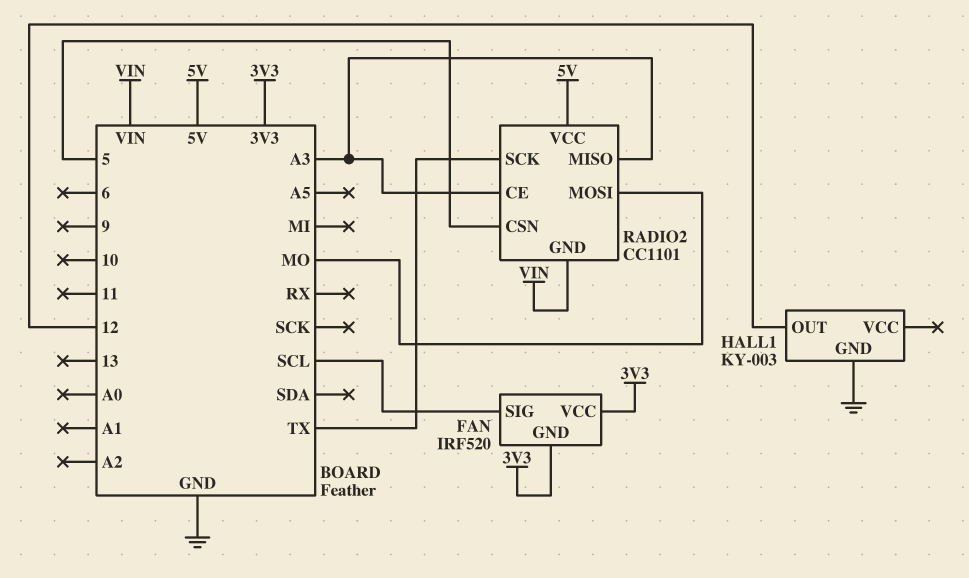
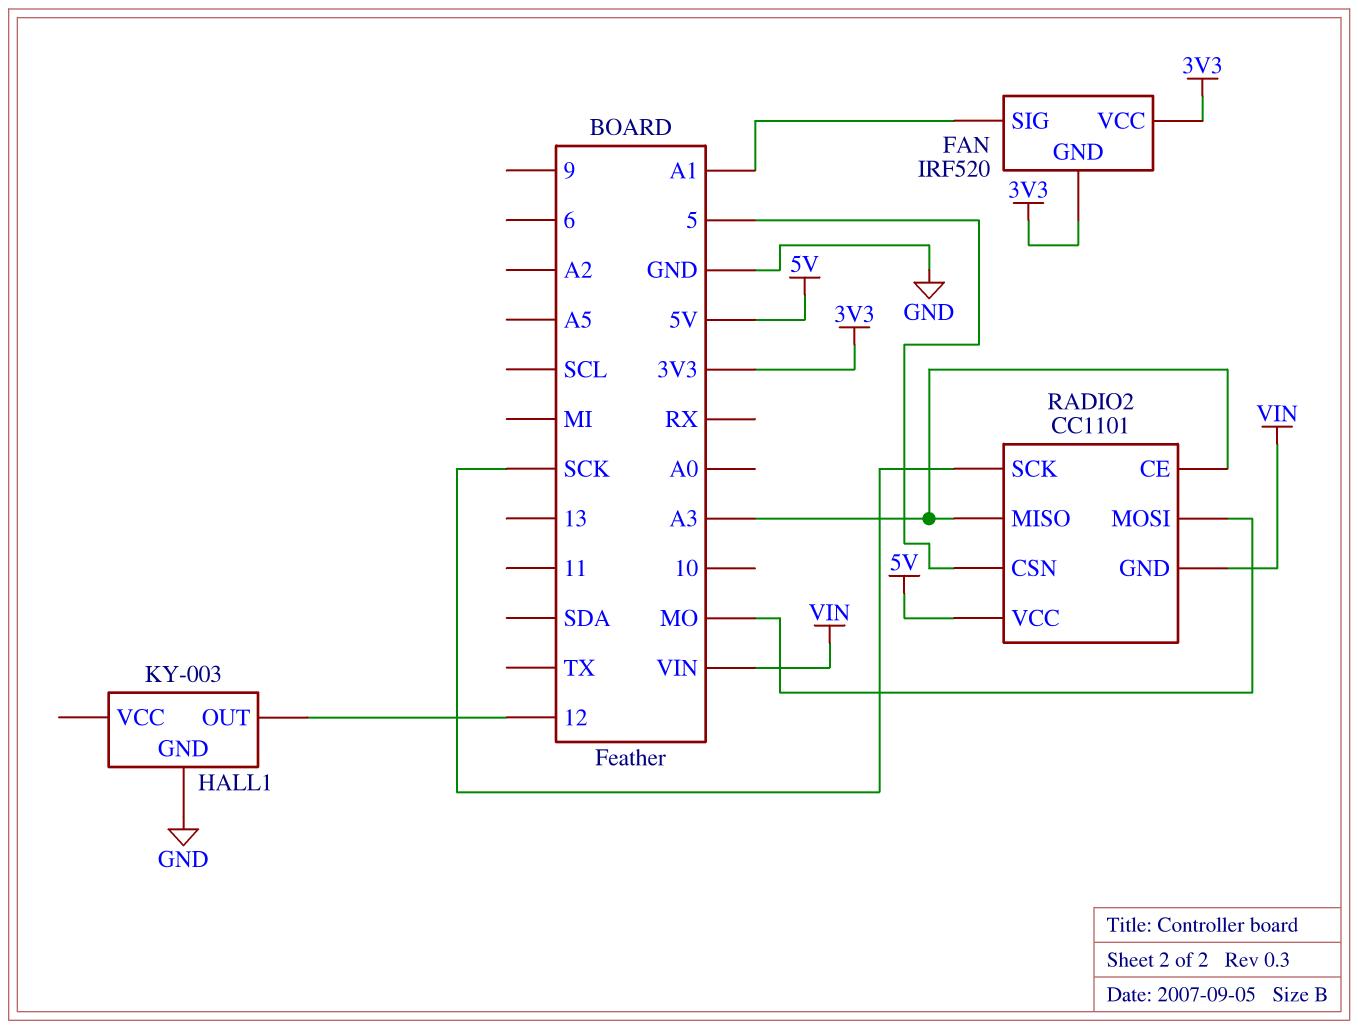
FAN pin SIG: SCL -> A1
RADIO2 pin SCK: TX -> SCK

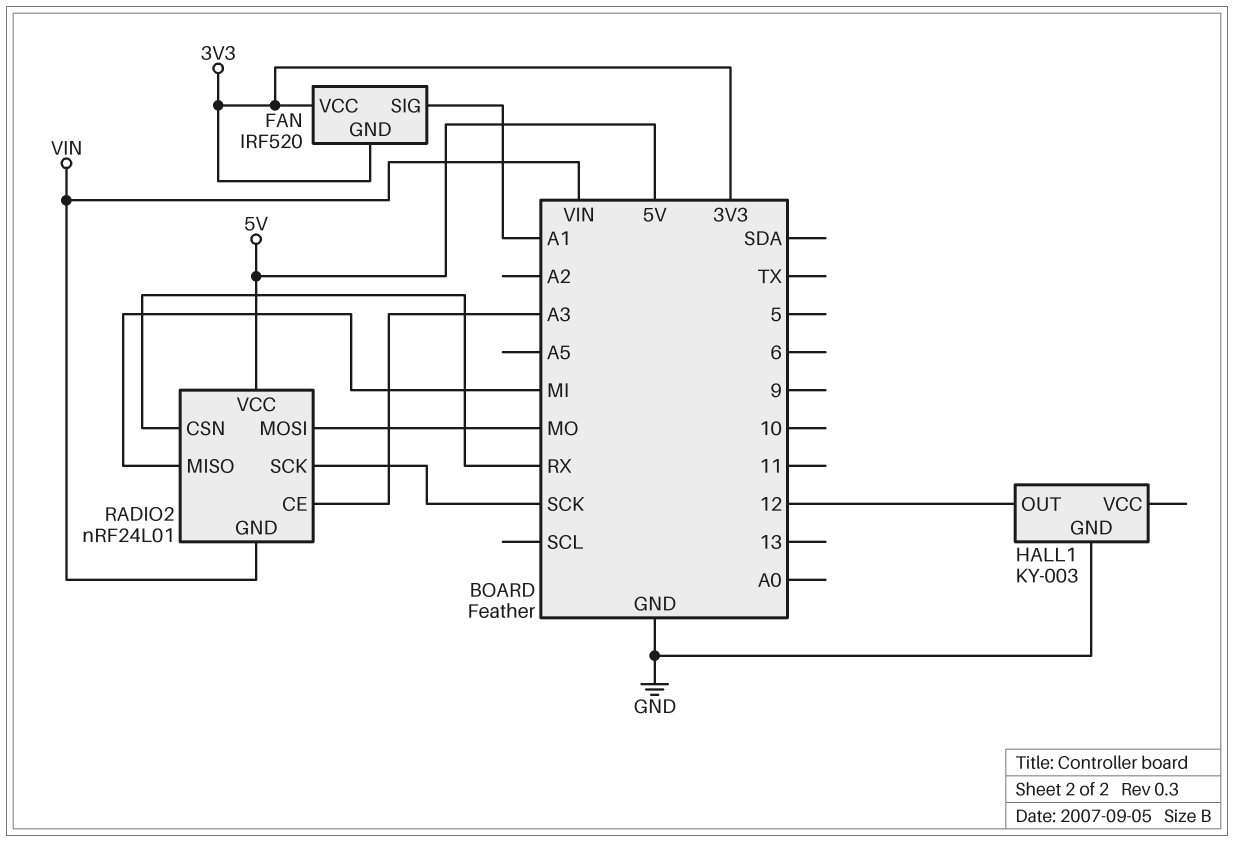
RADIO2: CC1101 -> nRF24L01
RADIO2 pin CSN: 5 -> RX
RADIO2 pin MISO: A3 -> MI

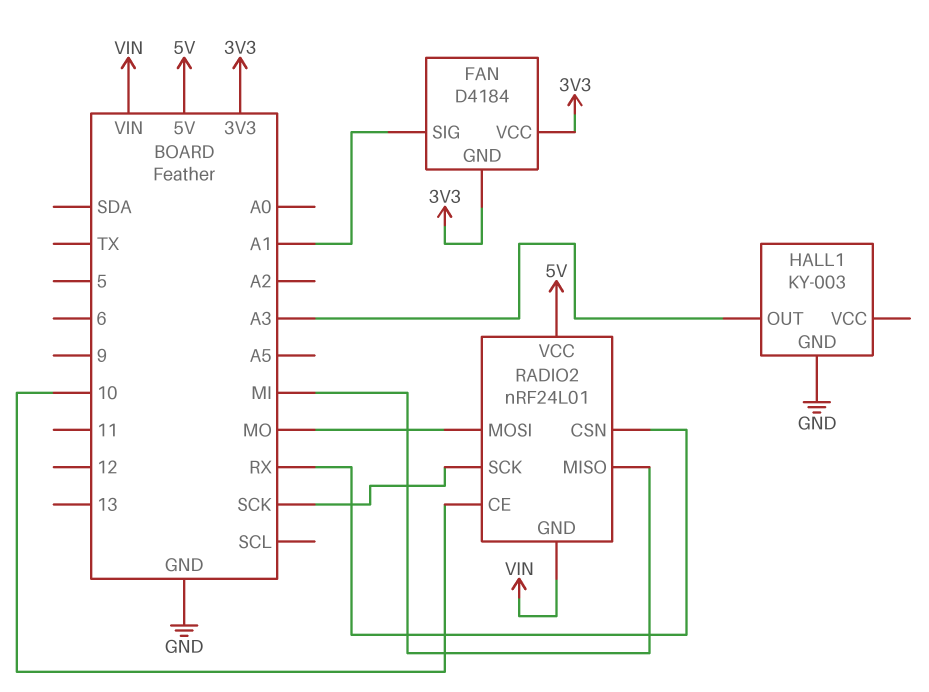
FAN: IRF520 -> D4184
HALL1 pin OUT: 12 -> A3
RADIO2 pin CE: A3 -> 10

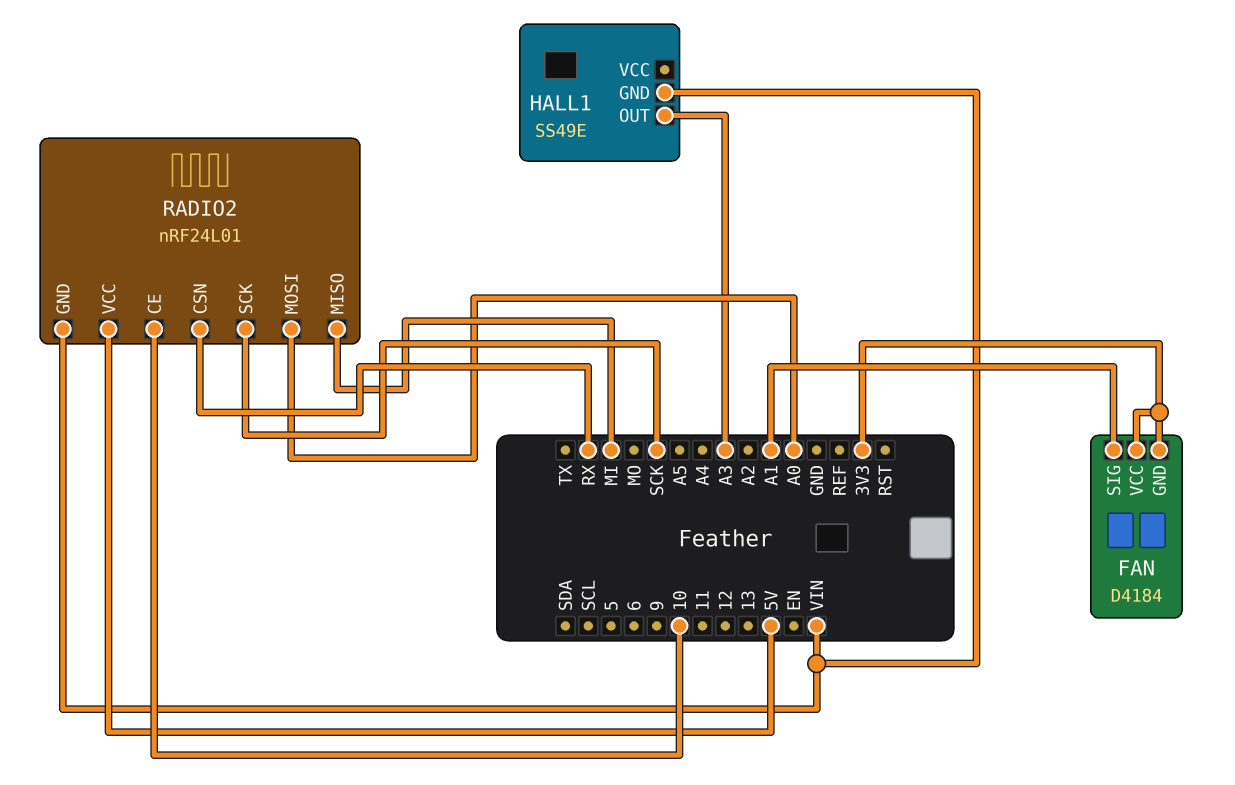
HALL1: KY-003 -> SS49E
HALL1 pin GND: GND -> VIN
RADIO2 pin MOSI: MO -> A0

